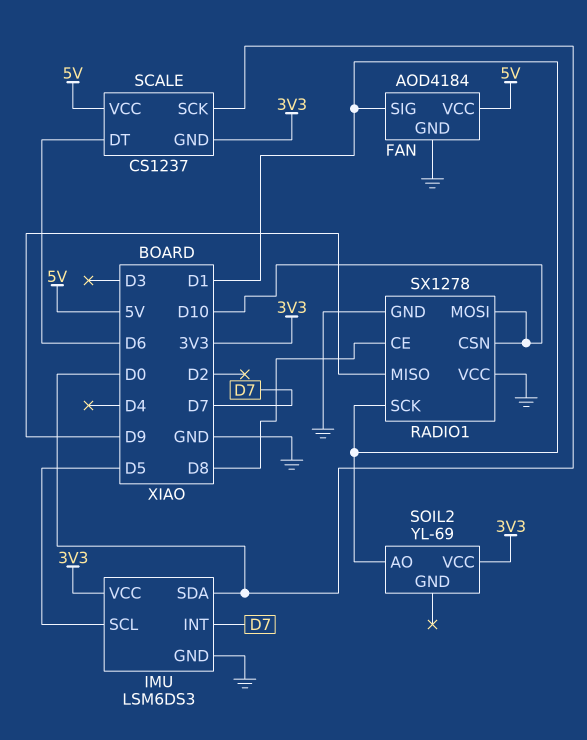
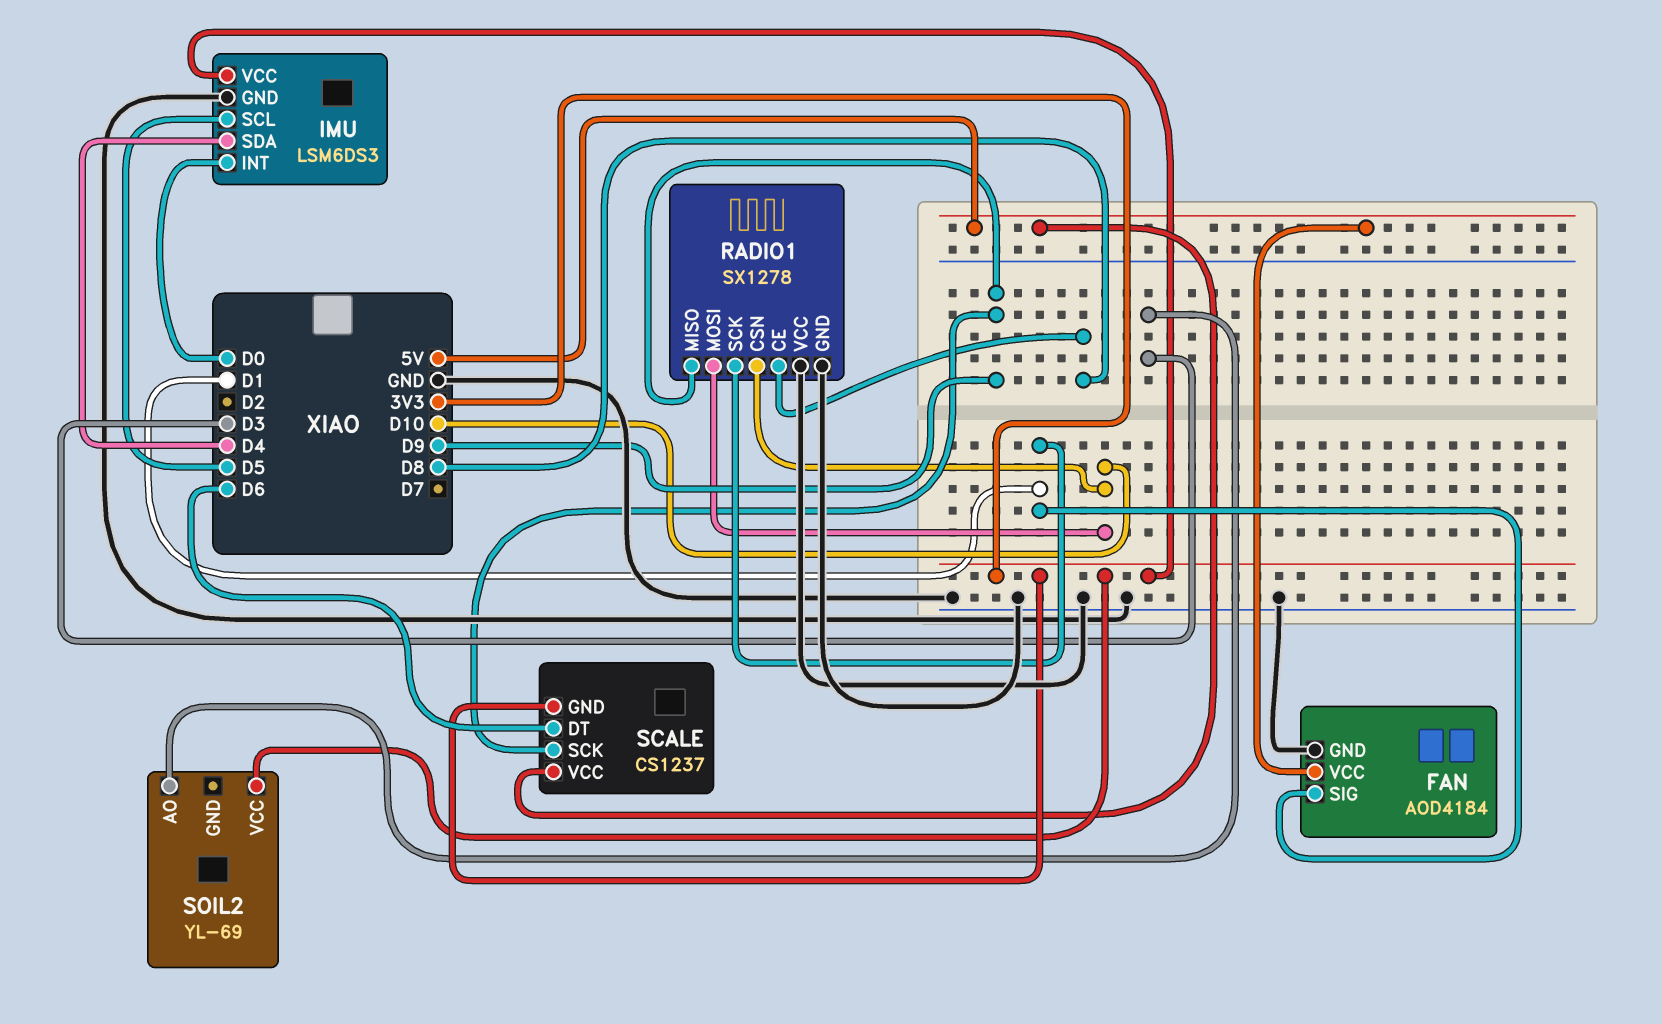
IMU pin INT: D7 -> D0
IMU pin SDA: D0 -> D4
SCALE pin SCK: D0 -> D9
SOIL2 pin AO: D1 -> D3

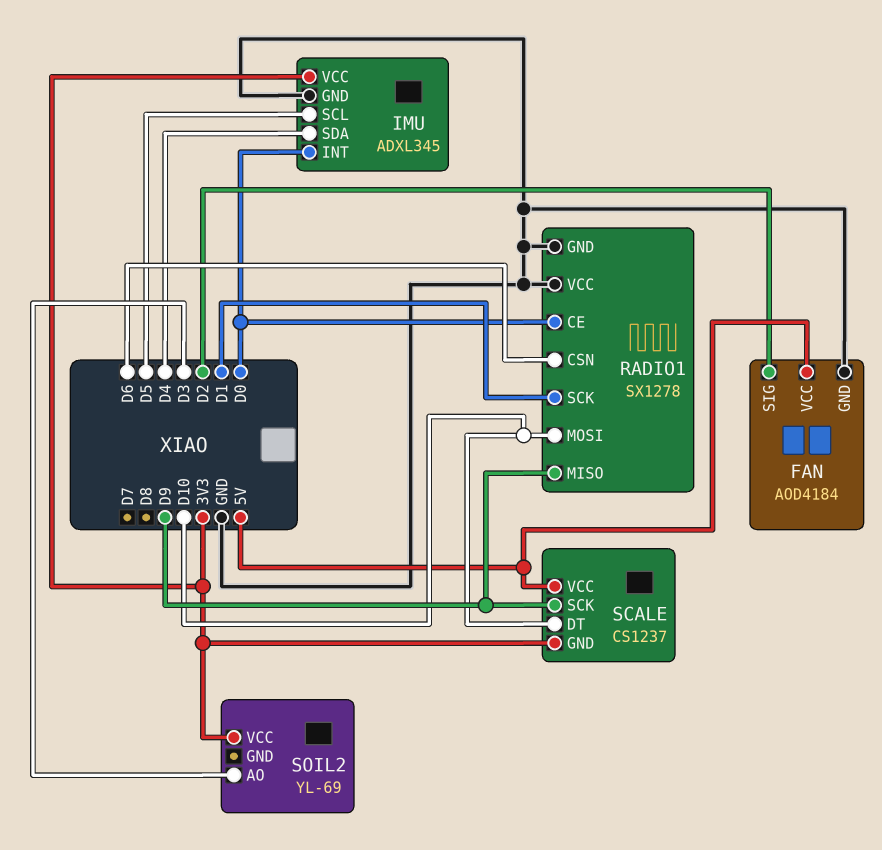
FAN pin SIG: D1 -> D2
IMU: LSM6DS3 -> ADXL345
RADIO1 pin CE: D8 -> D0
RADIO1 pin CSN: D10 -> D6
SCALE pin DT: D6 -> D10

